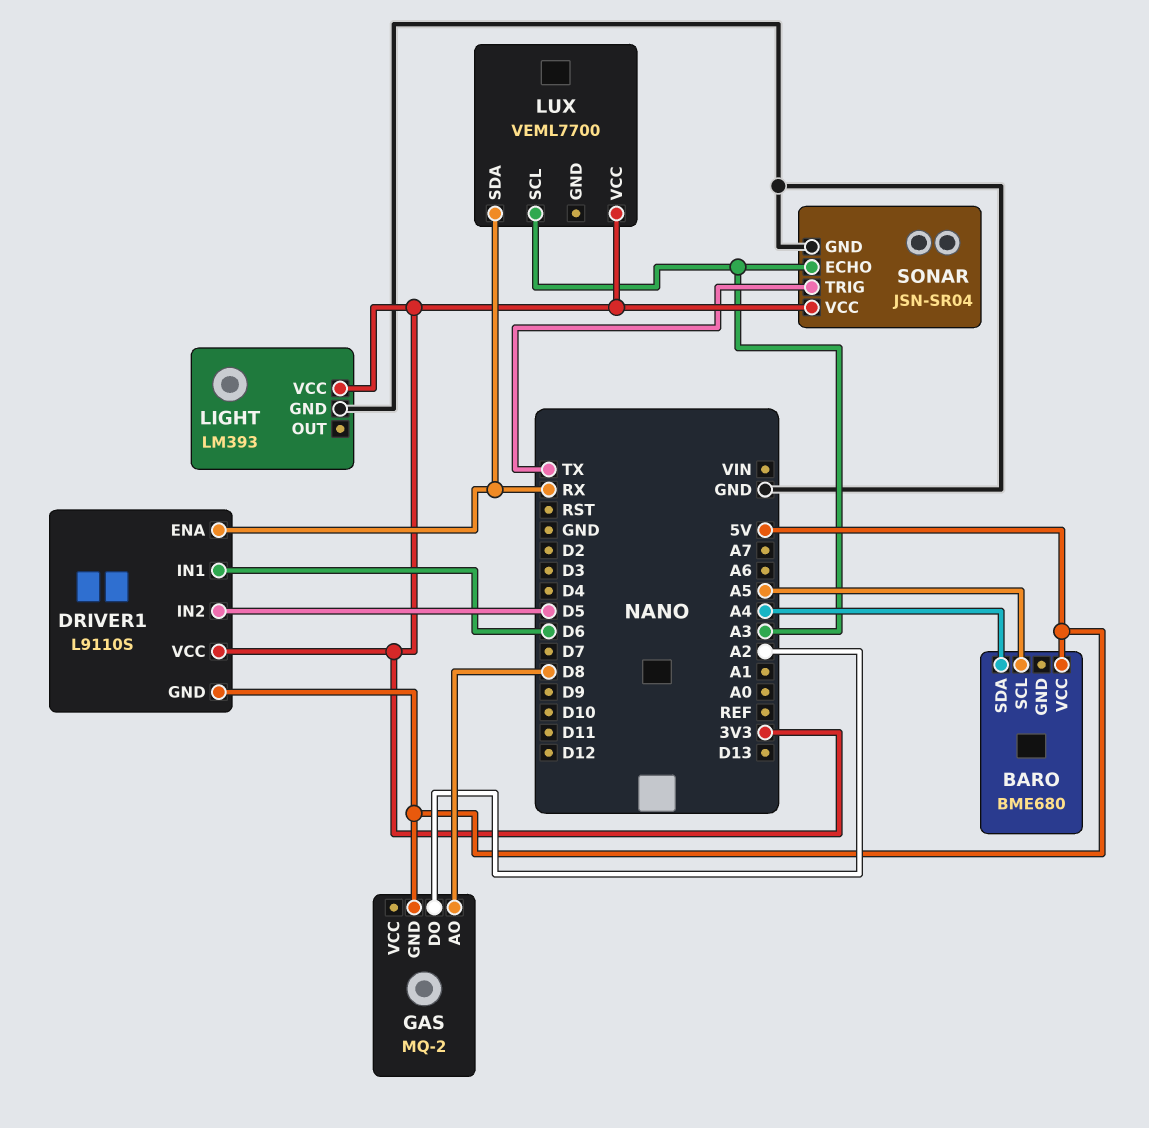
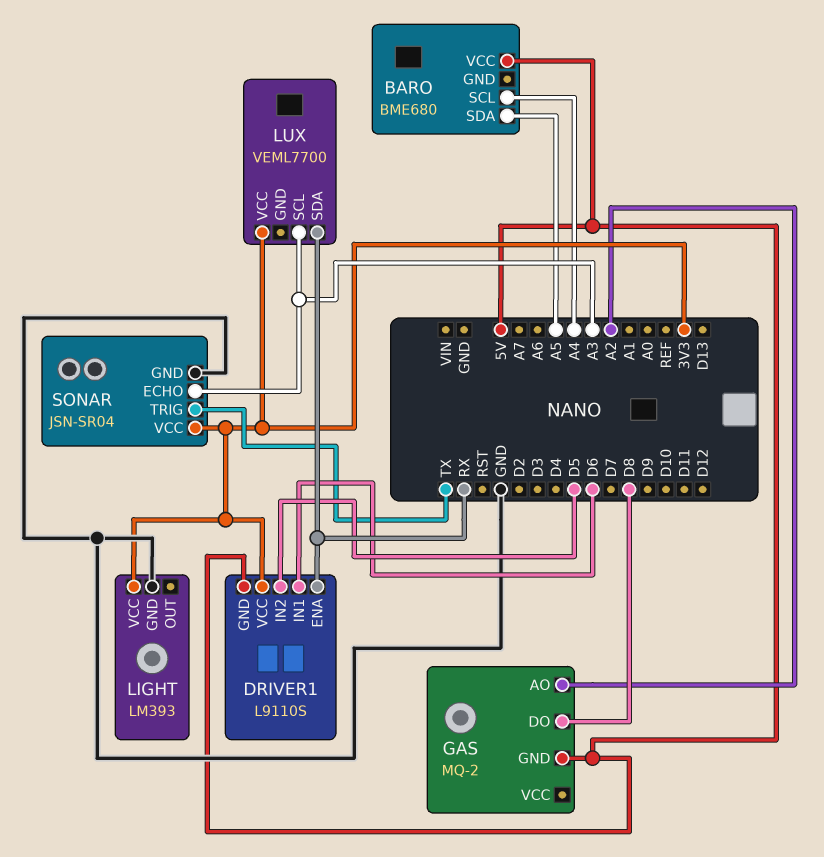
BARO pin SCL: A5 -> A4
BARO pin SDA: A4 -> A5
GAS pin AO: D8 -> A2
GAS pin DO: A2 -> D8

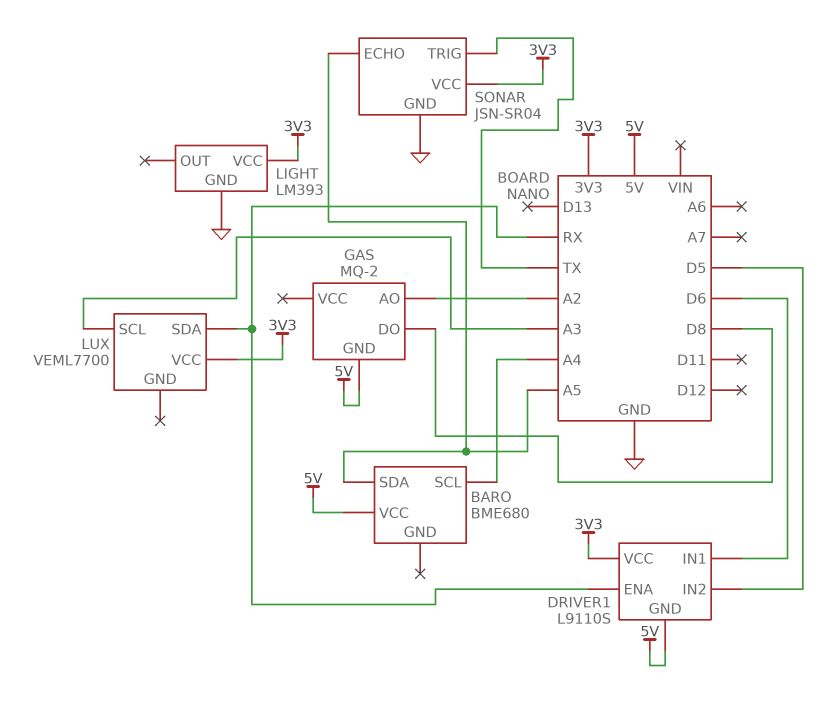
SONAR pin ECHO: A3 -> A5

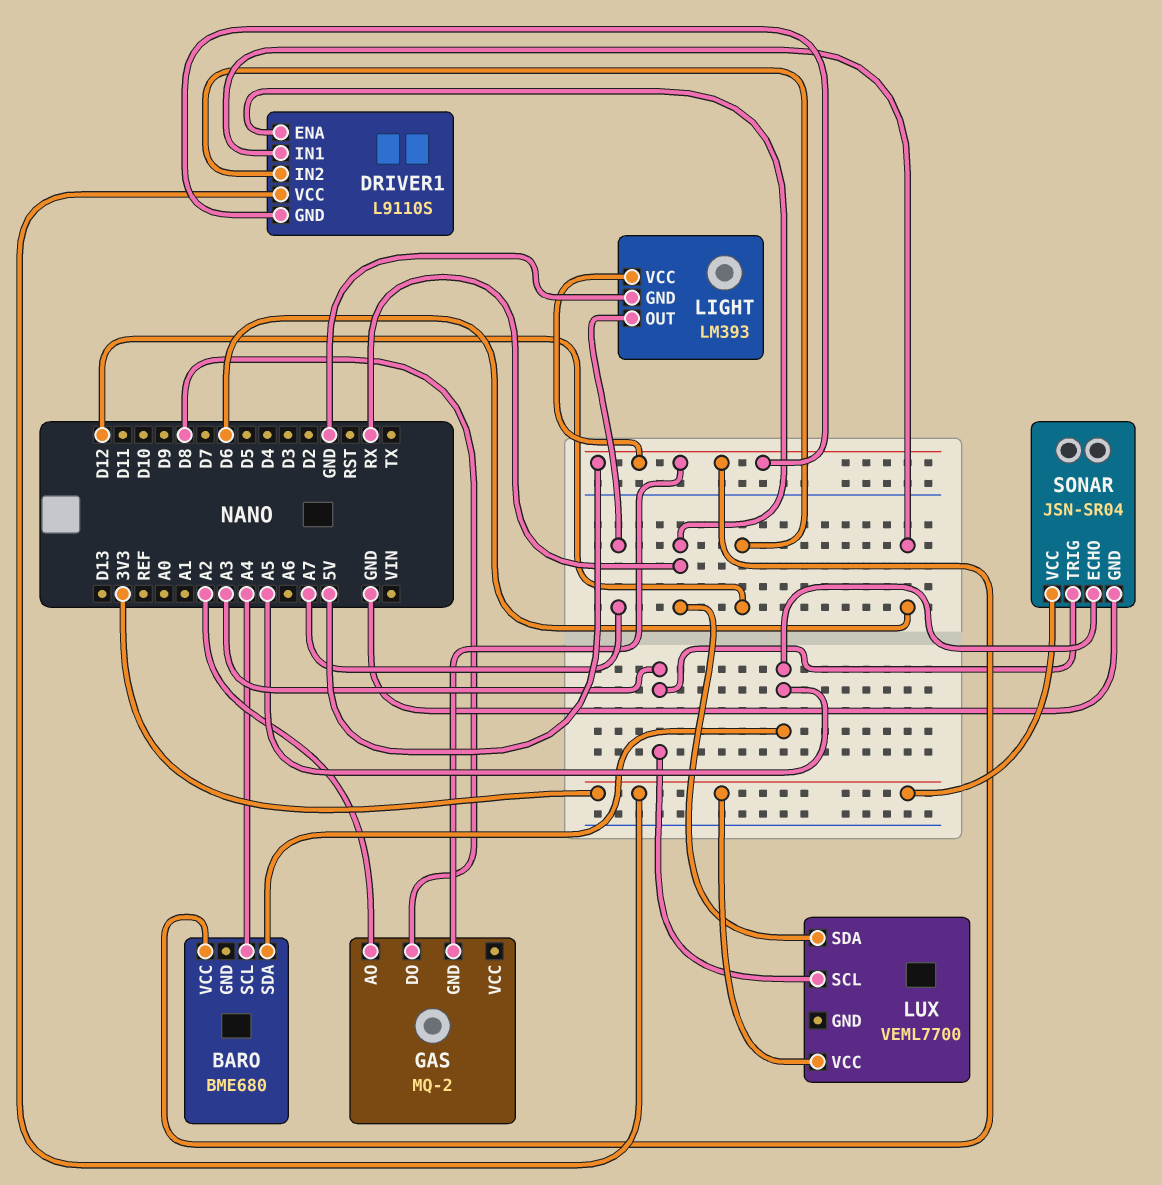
DRIVER1 pin IN2: D5 -> D12
LIGHT pin OUT: none -> A7
LIGHT pin VCC: 3V3 -> 5V
SONAR pin TRIG: TX -> A3

